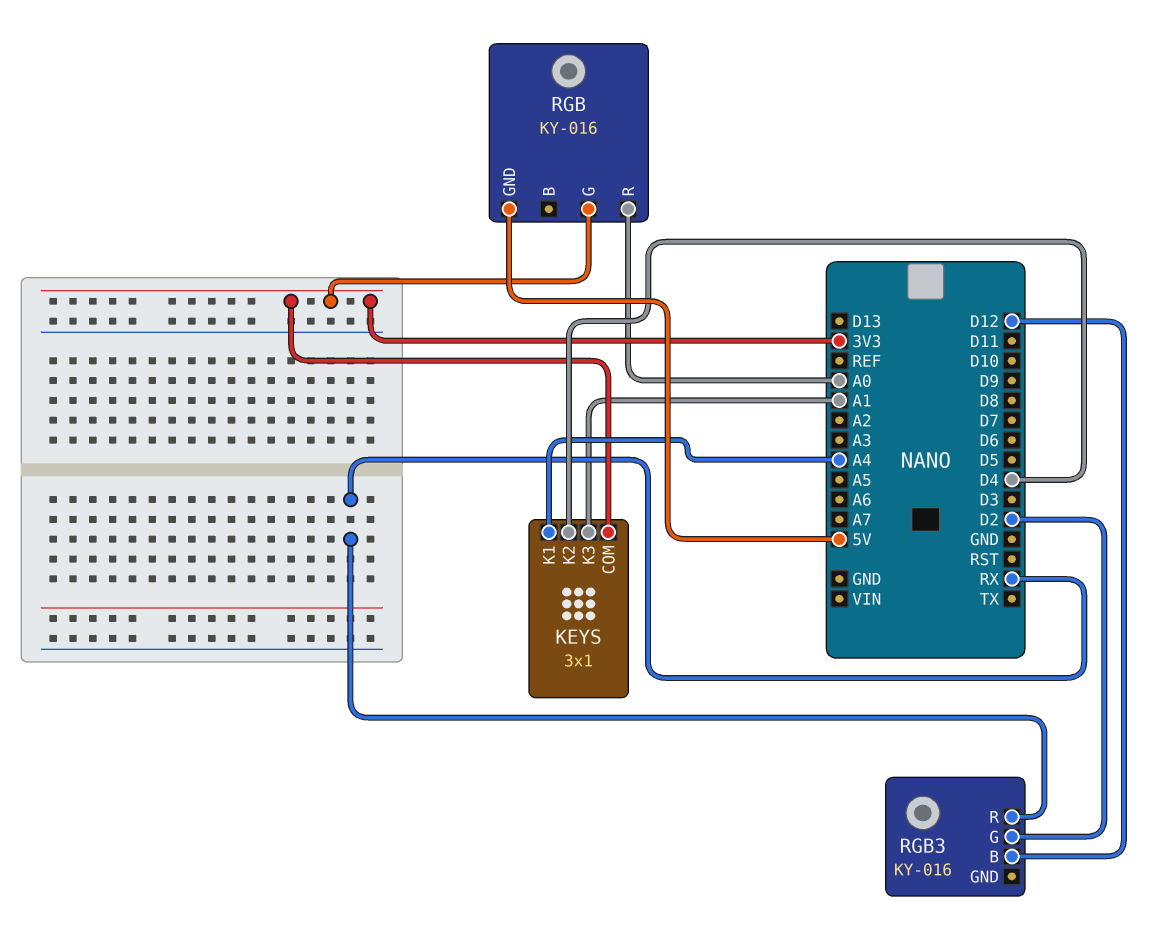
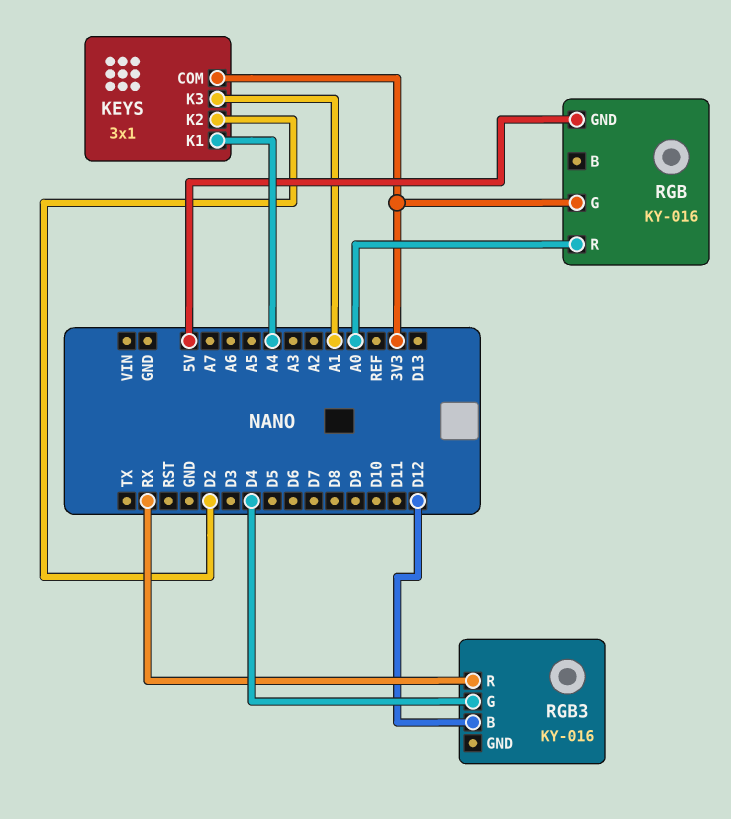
KEYS pin K2: D4 -> D2
RGB3 pin G: D2 -> D4

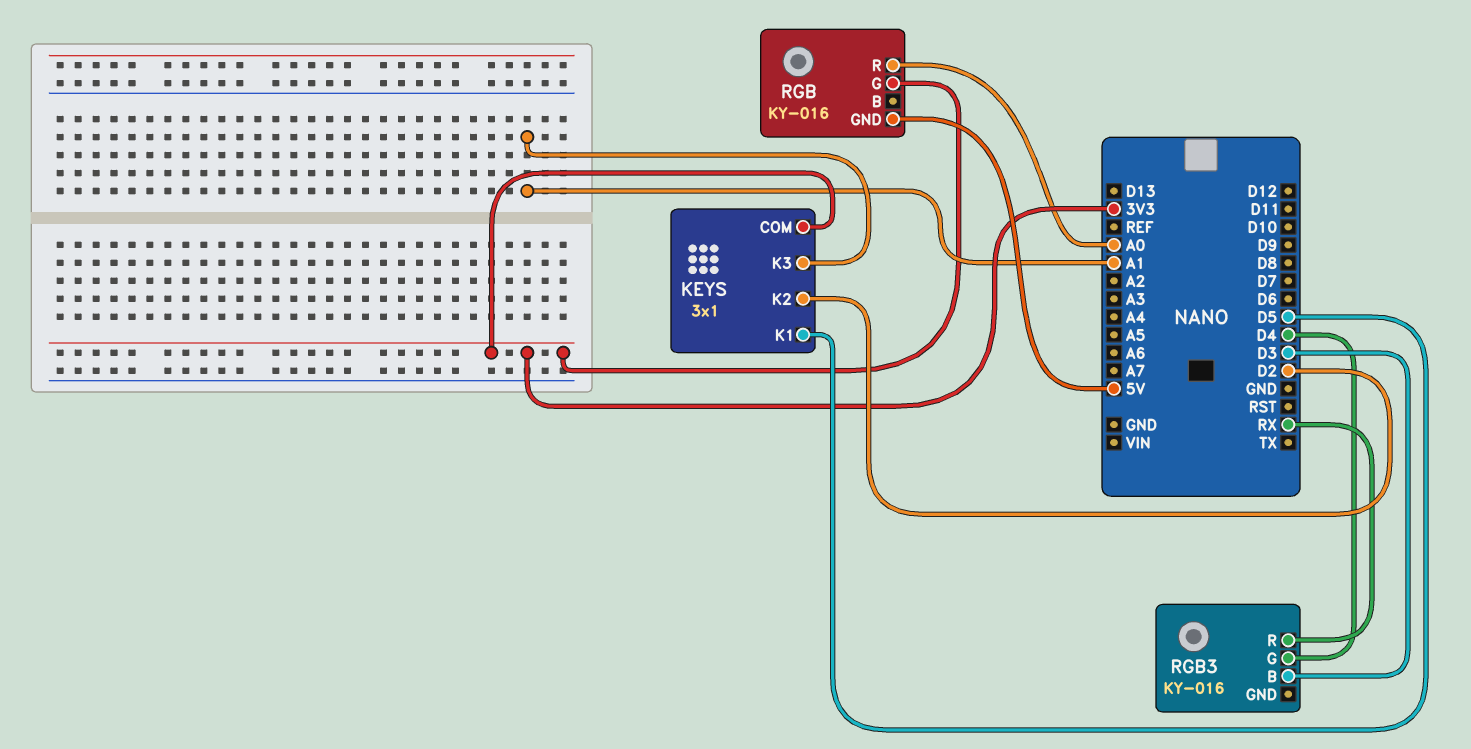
KEYS pin K1: A4 -> D5
RGB3 pin B: D12 -> D3

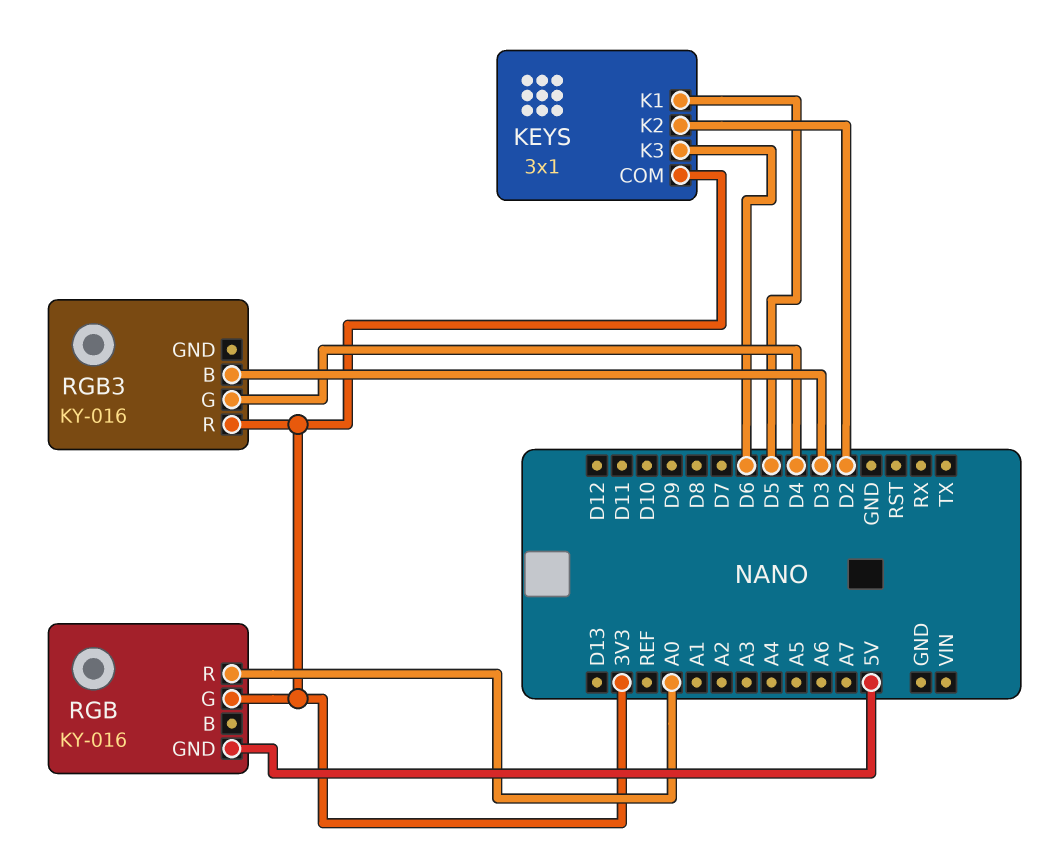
KEYS pin K3: A1 -> D6
RGB3 pin R: RX -> 3V3

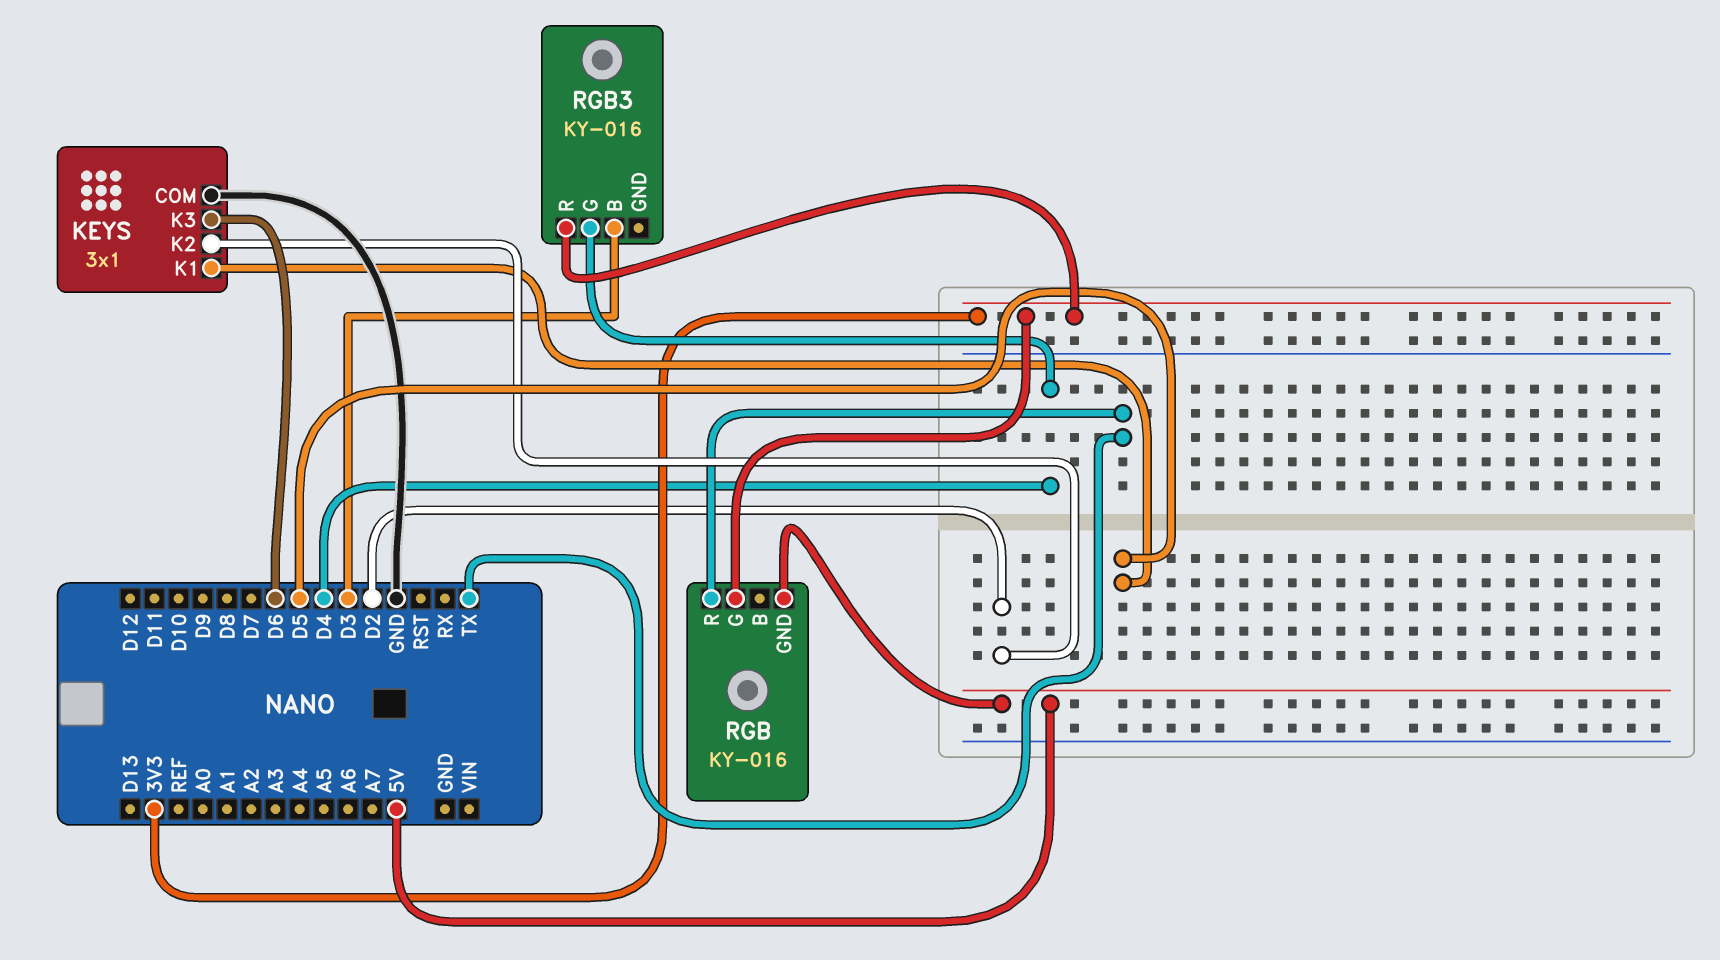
KEYS pin COM: 3V3 -> GND
RGB pin R: A0 -> TX

